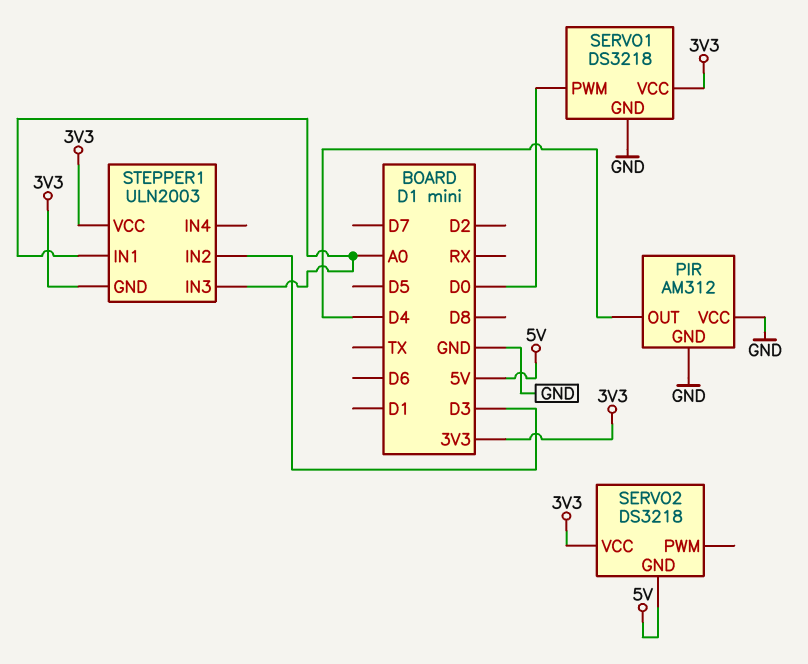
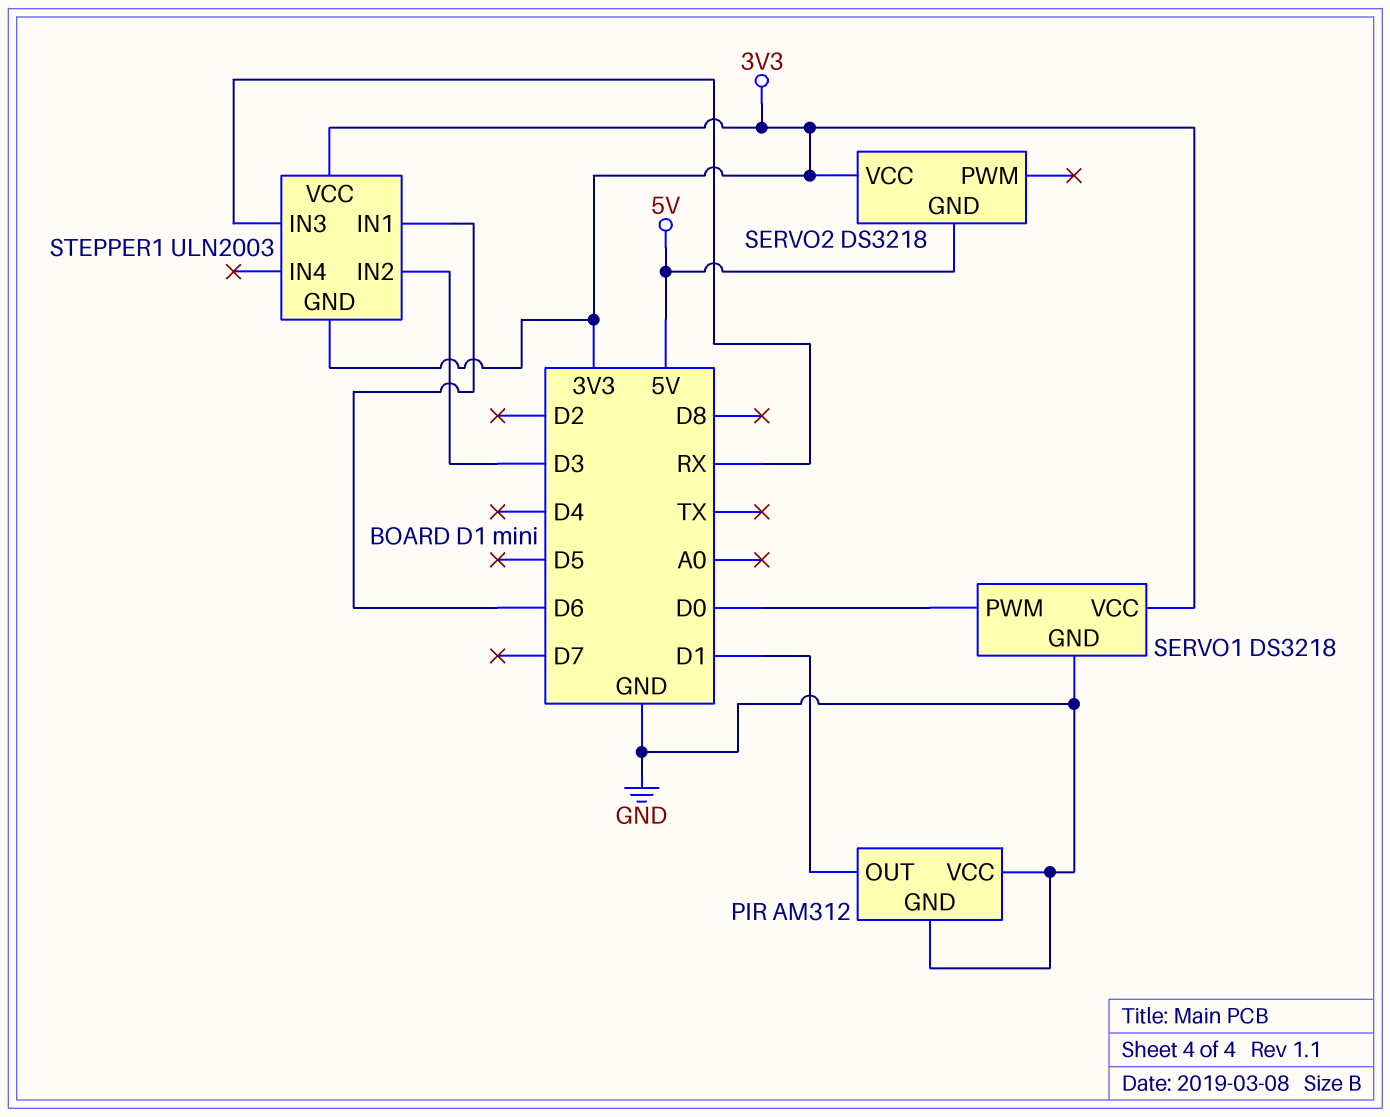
PIR pin OUT: D4 -> D1
STEPPER1 pin IN1: A0 -> D6
STEPPER1 pin IN3: A0 -> RX

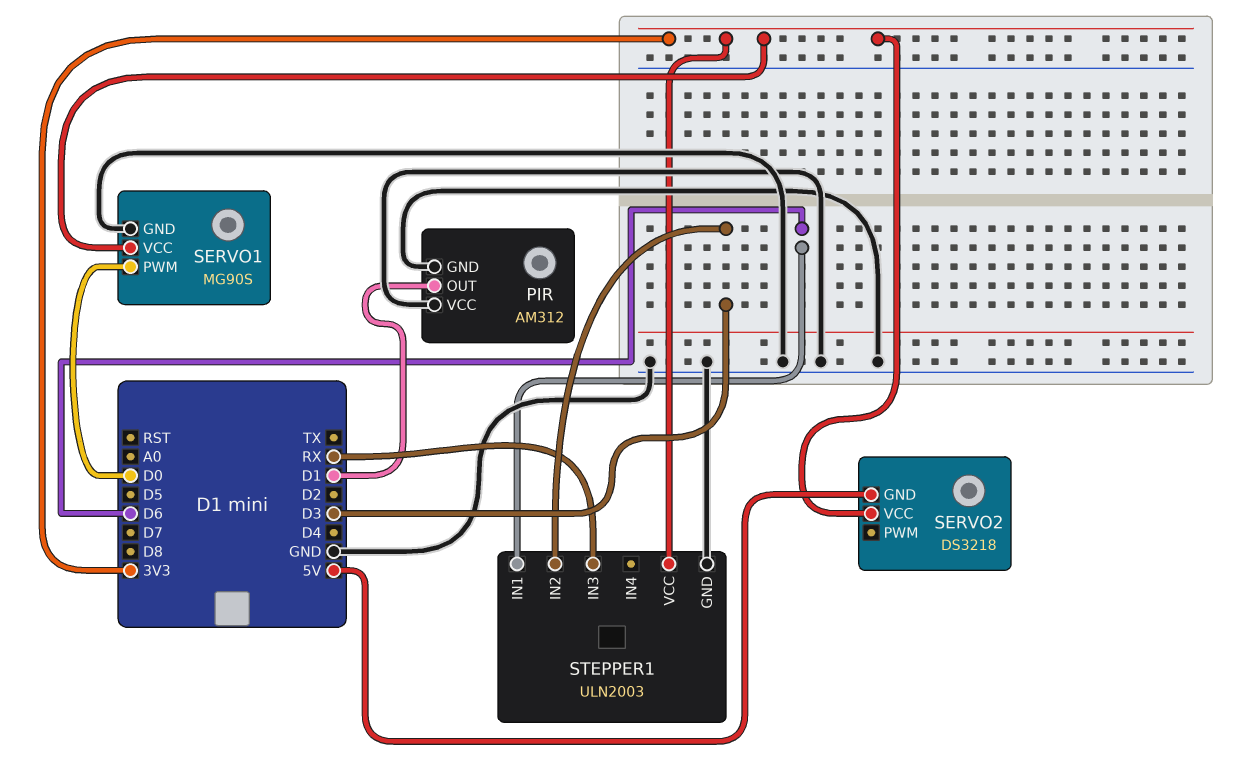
SERVO1: DS3218 -> MG90S
STEPPER1 pin GND: 3V3 -> GND

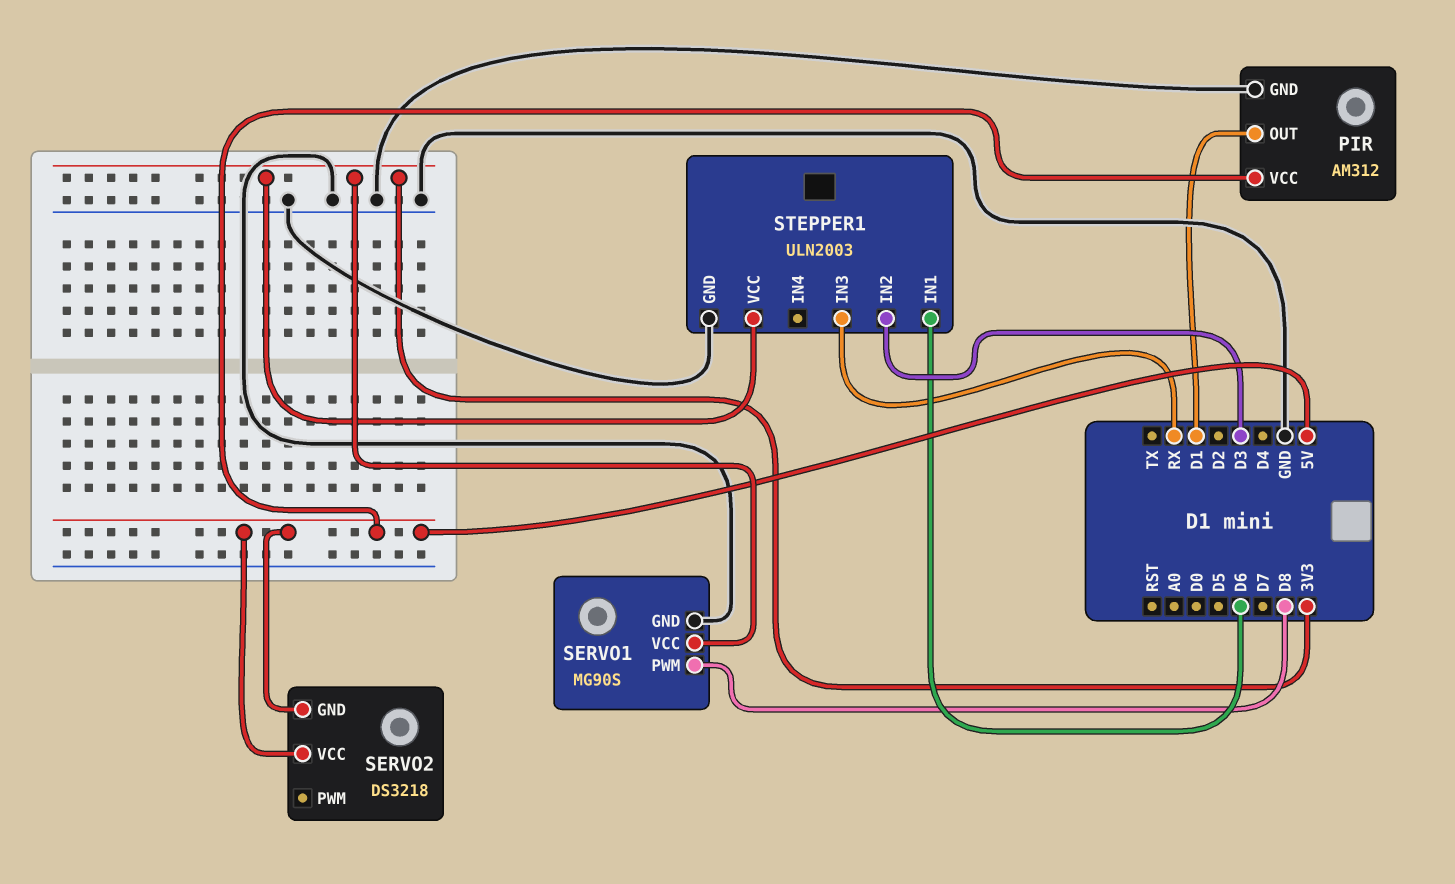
PIR pin VCC: GND -> 5V
SERVO1 pin PWM: D0 -> D8
SERVO2 pin VCC: 3V3 -> 5V

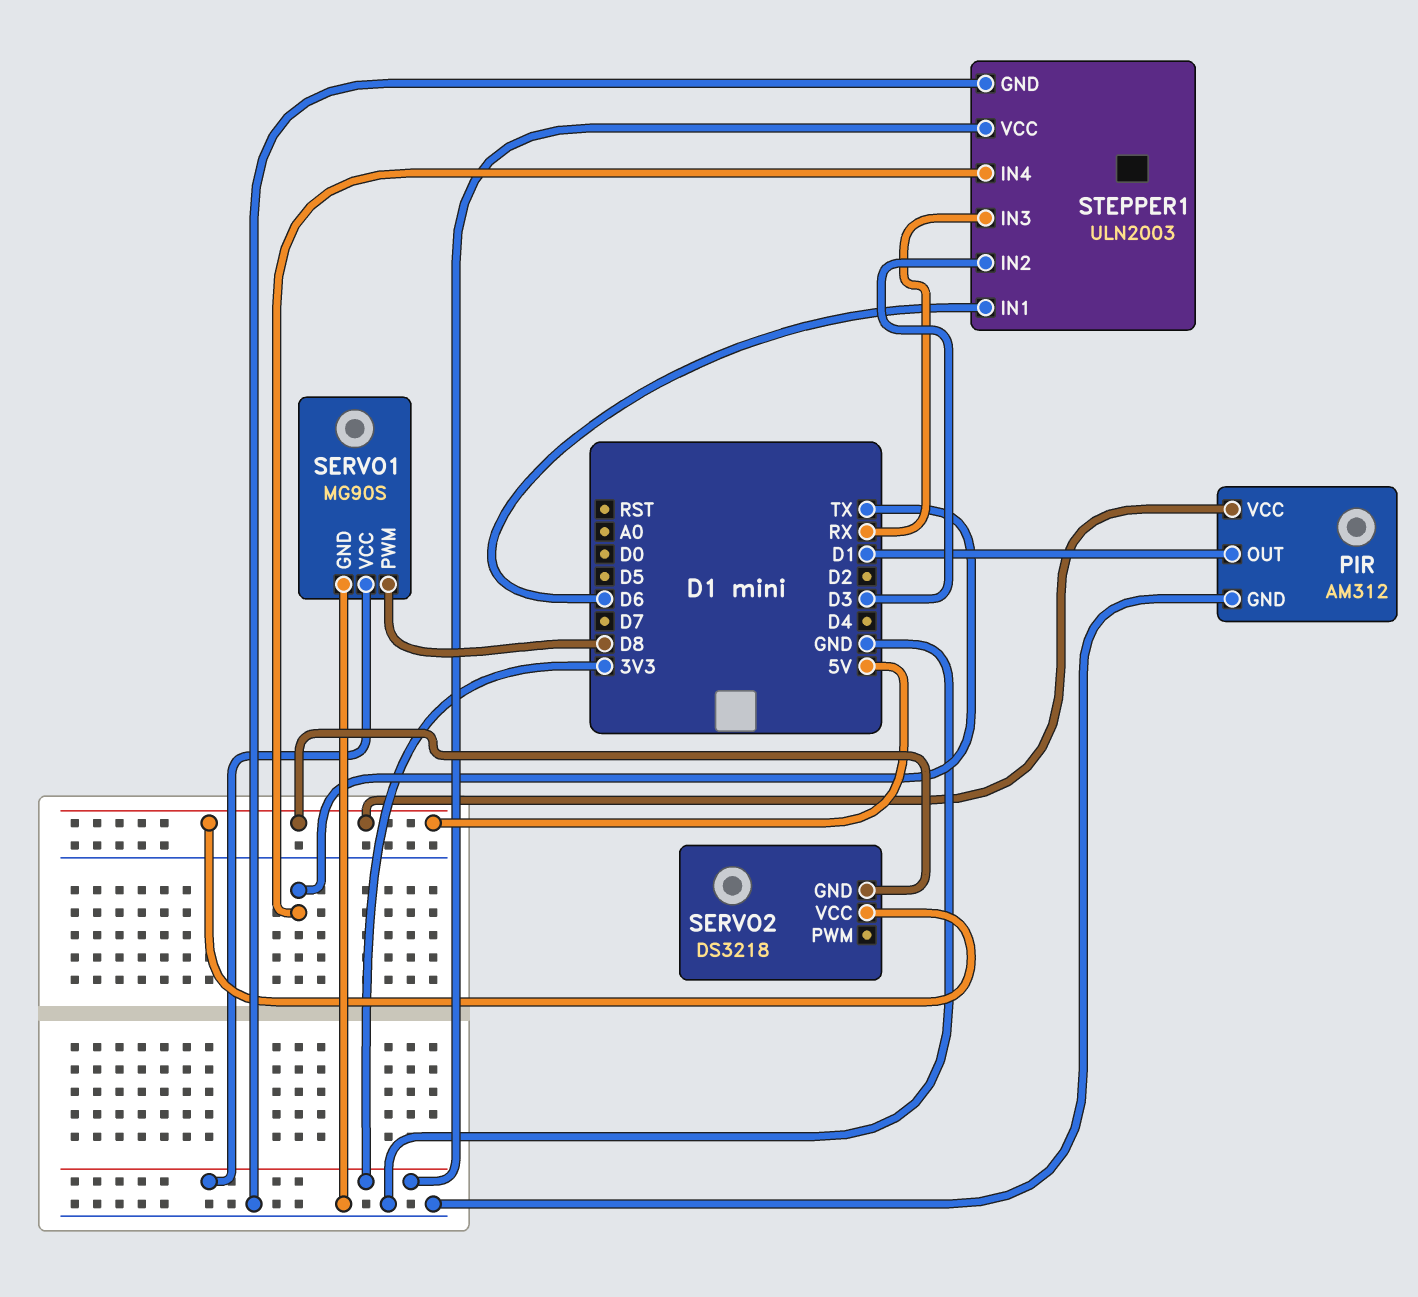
STEPPER1 pin IN4: none -> TX

